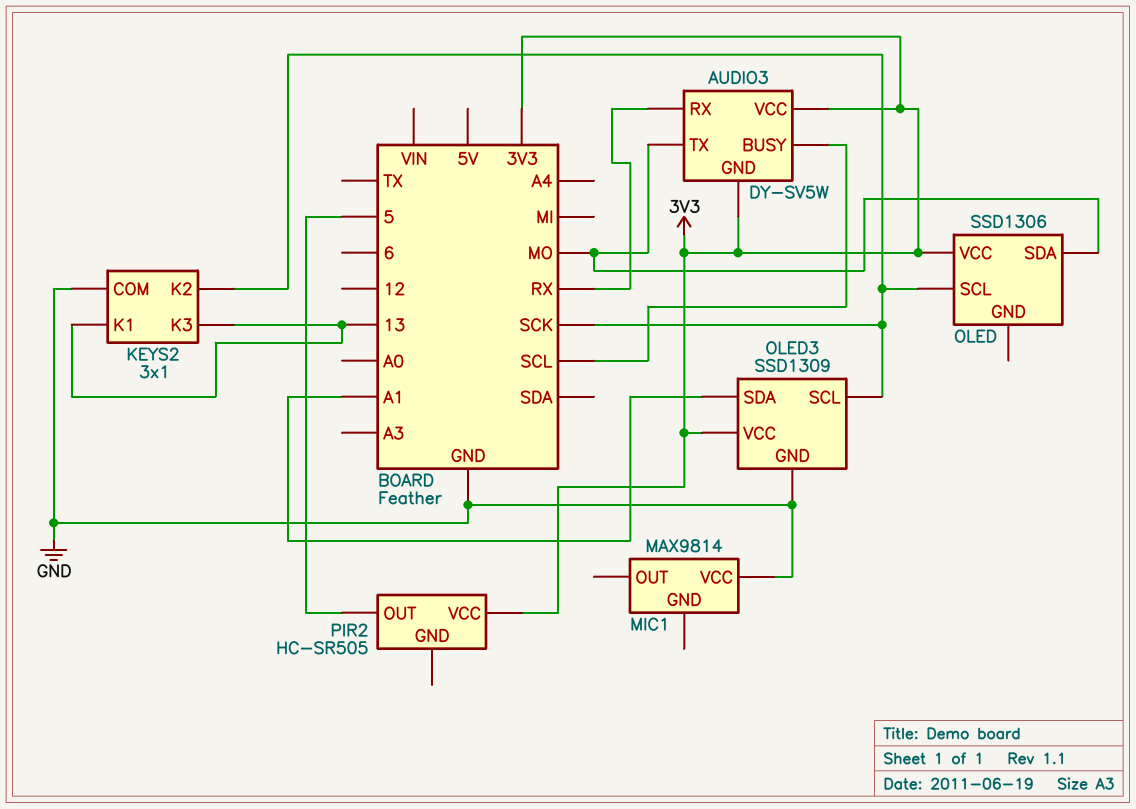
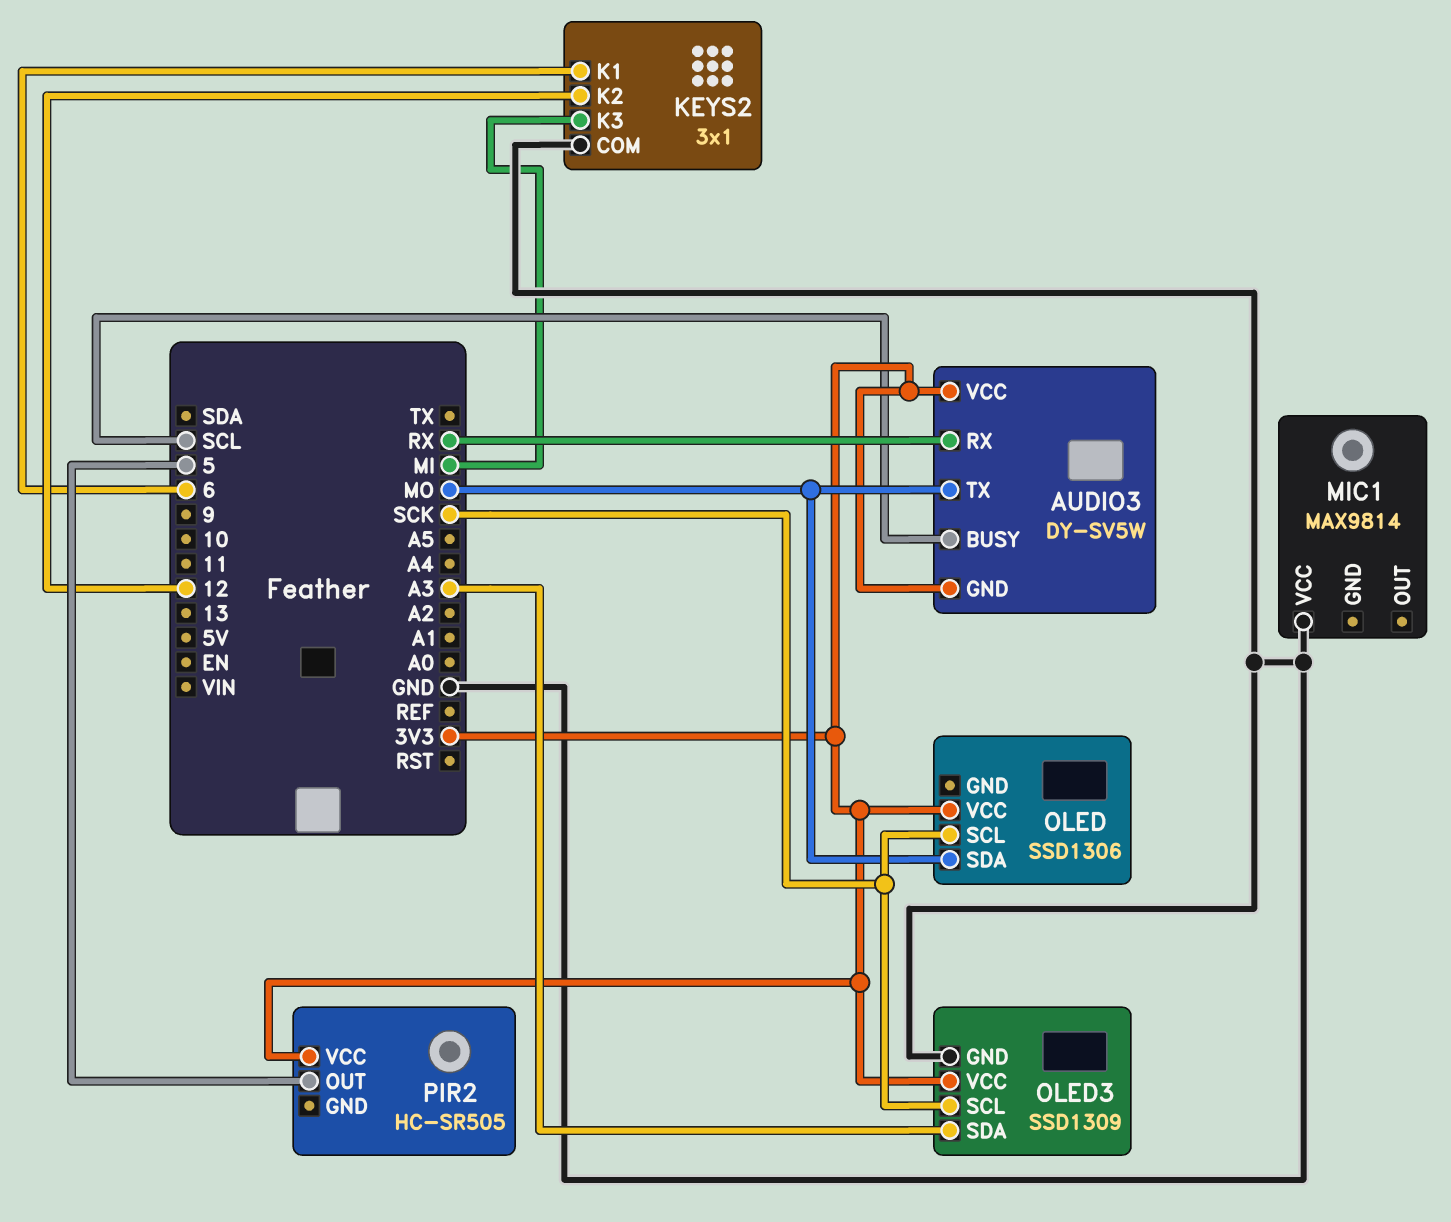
KEYS2 pin K1: 13 -> 6
KEYS2 pin K2: SCK -> 12
KEYS2 pin K3: 13 -> MI
OLED3 pin SDA: A1 -> A3

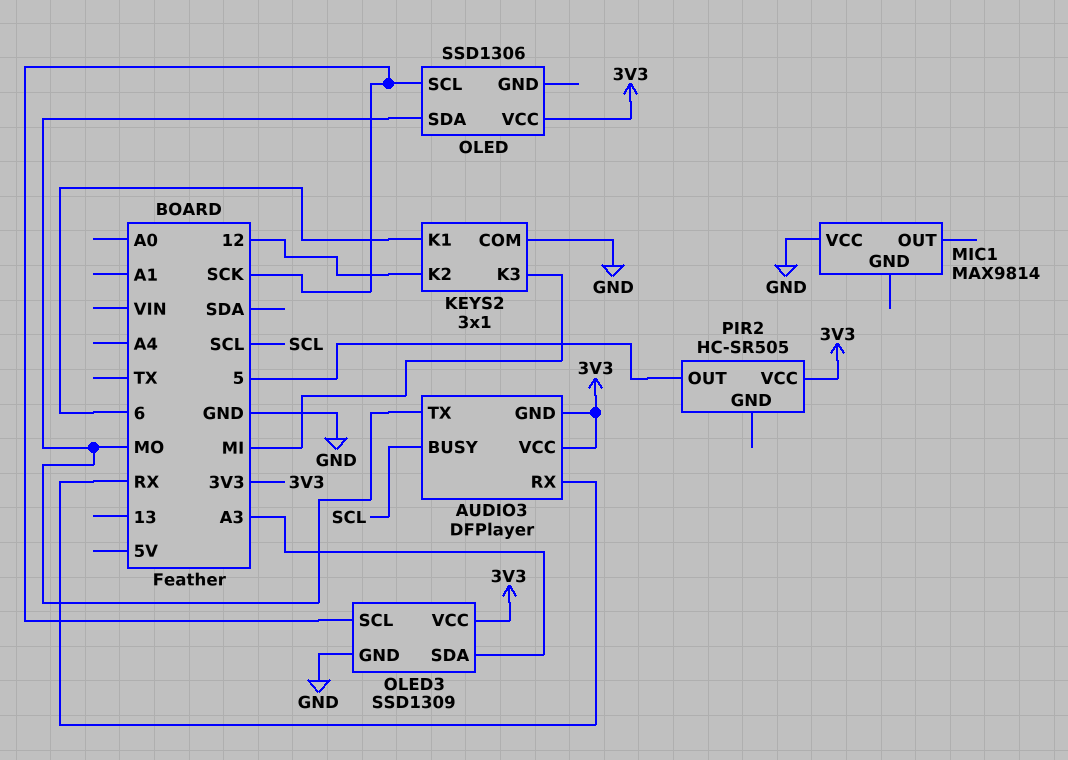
AUDIO3: DY-SV5W -> DFPlayer

